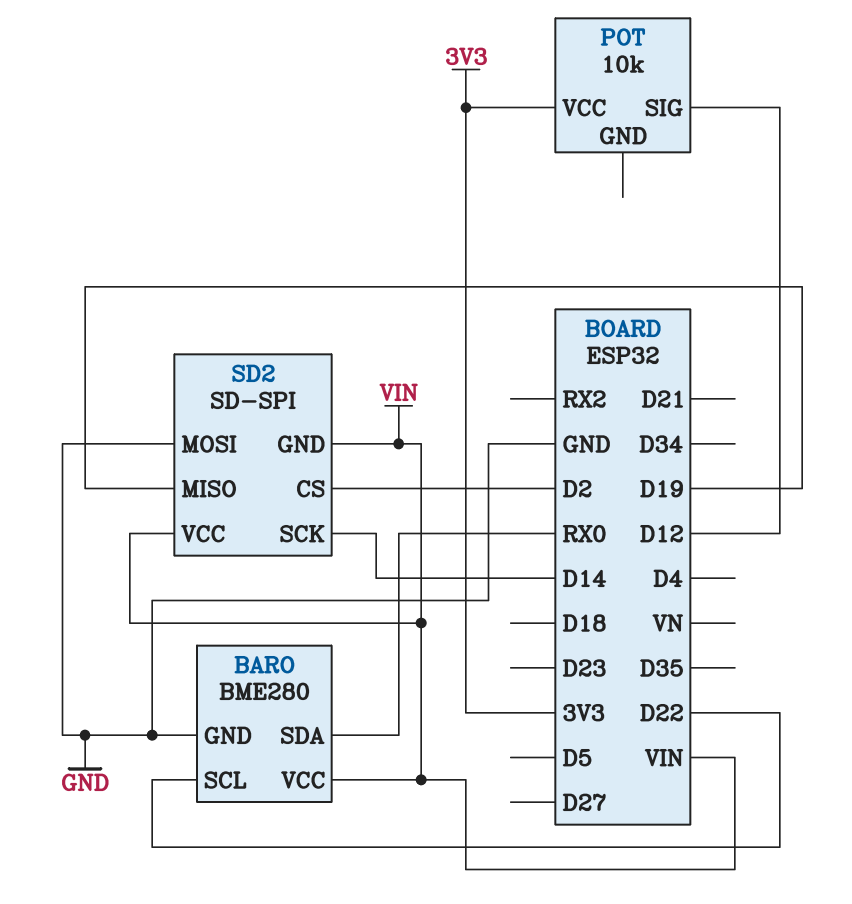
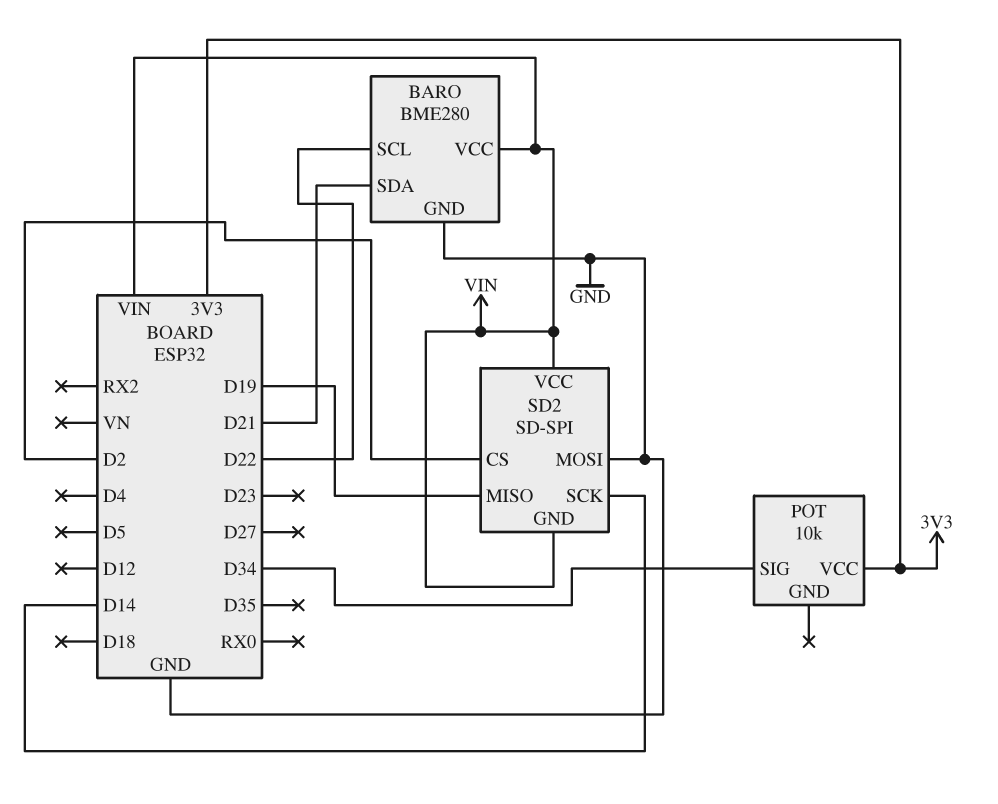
BARO pin SDA: RX0 -> D21
POT pin SIG: D12 -> D34

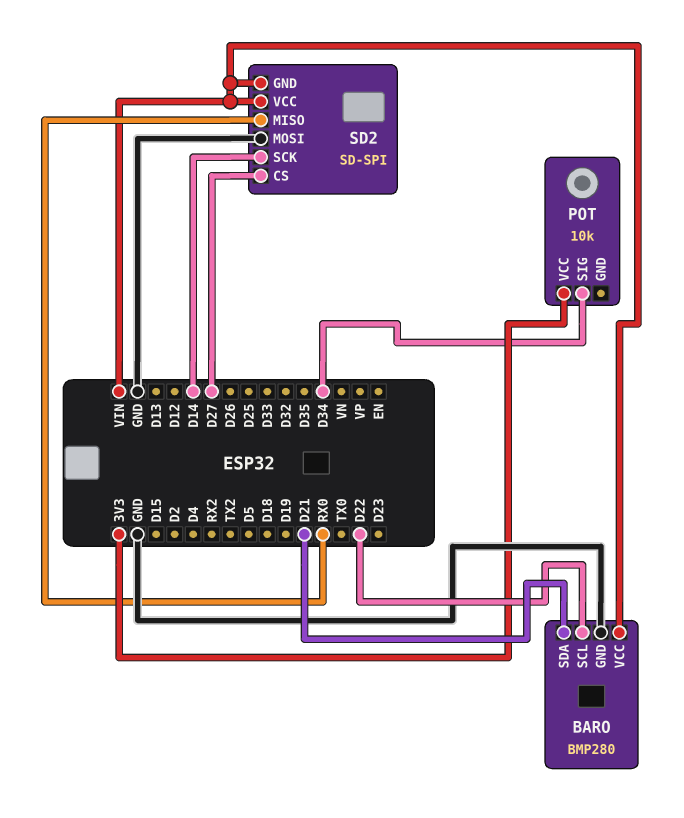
BARO: BME280 -> BMP280
SD2 pin CS: D2 -> D27
SD2 pin MISO: D19 -> RX0

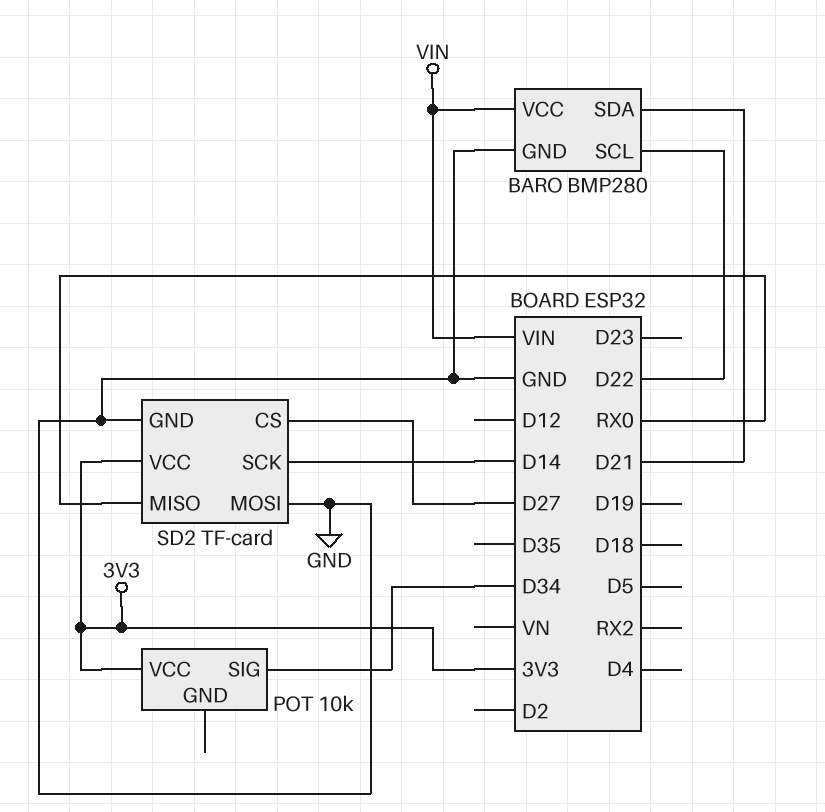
SD2: SD-SPI -> TF-card
SD2 pin GND: VIN -> GND
SD2 pin VCC: VIN -> 3V3

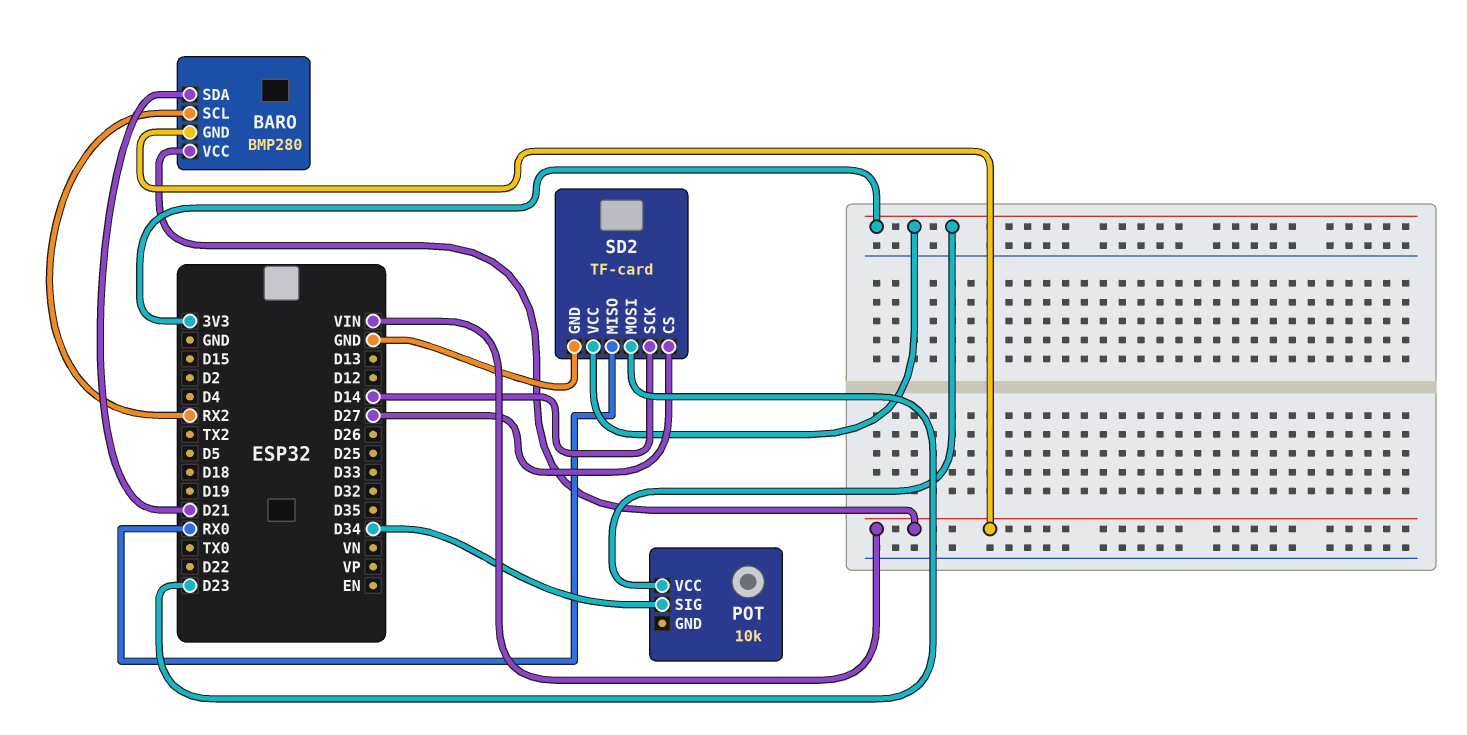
BARO pin GND: GND -> VIN
BARO pin SCL: D22 -> RX2
SD2 pin MOSI: GND -> D23

